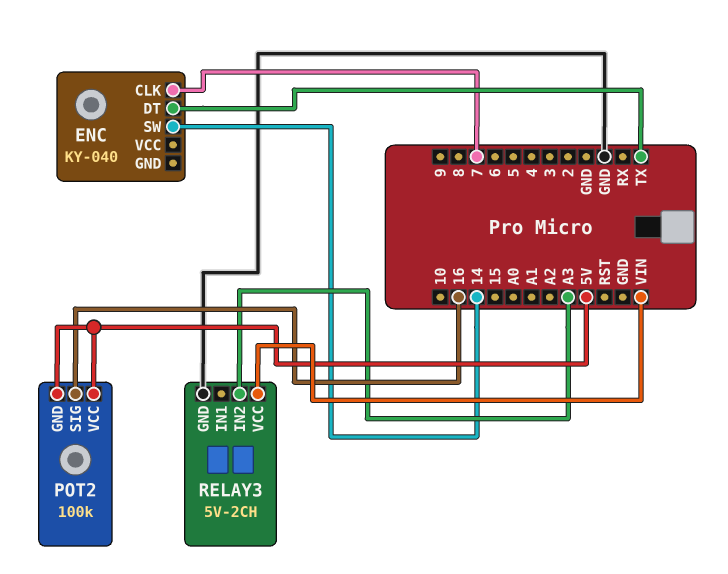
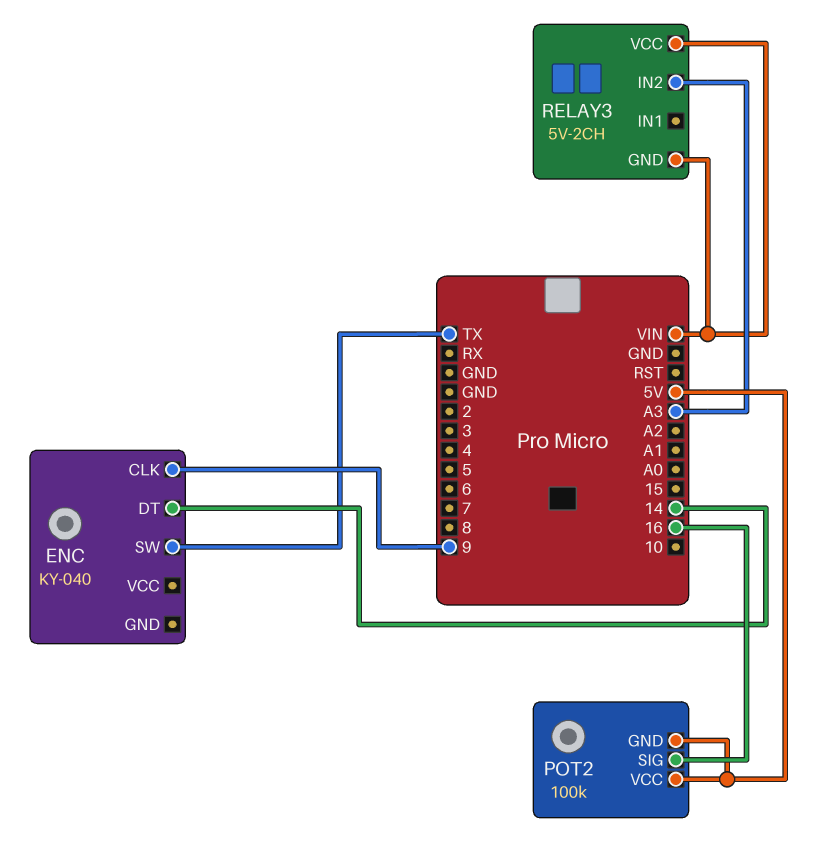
ENC pin CLK: 7 -> 9
ENC pin DT: TX -> 14
ENC pin SW: 14 -> TX
RELAY3 pin GND: GND -> VIN

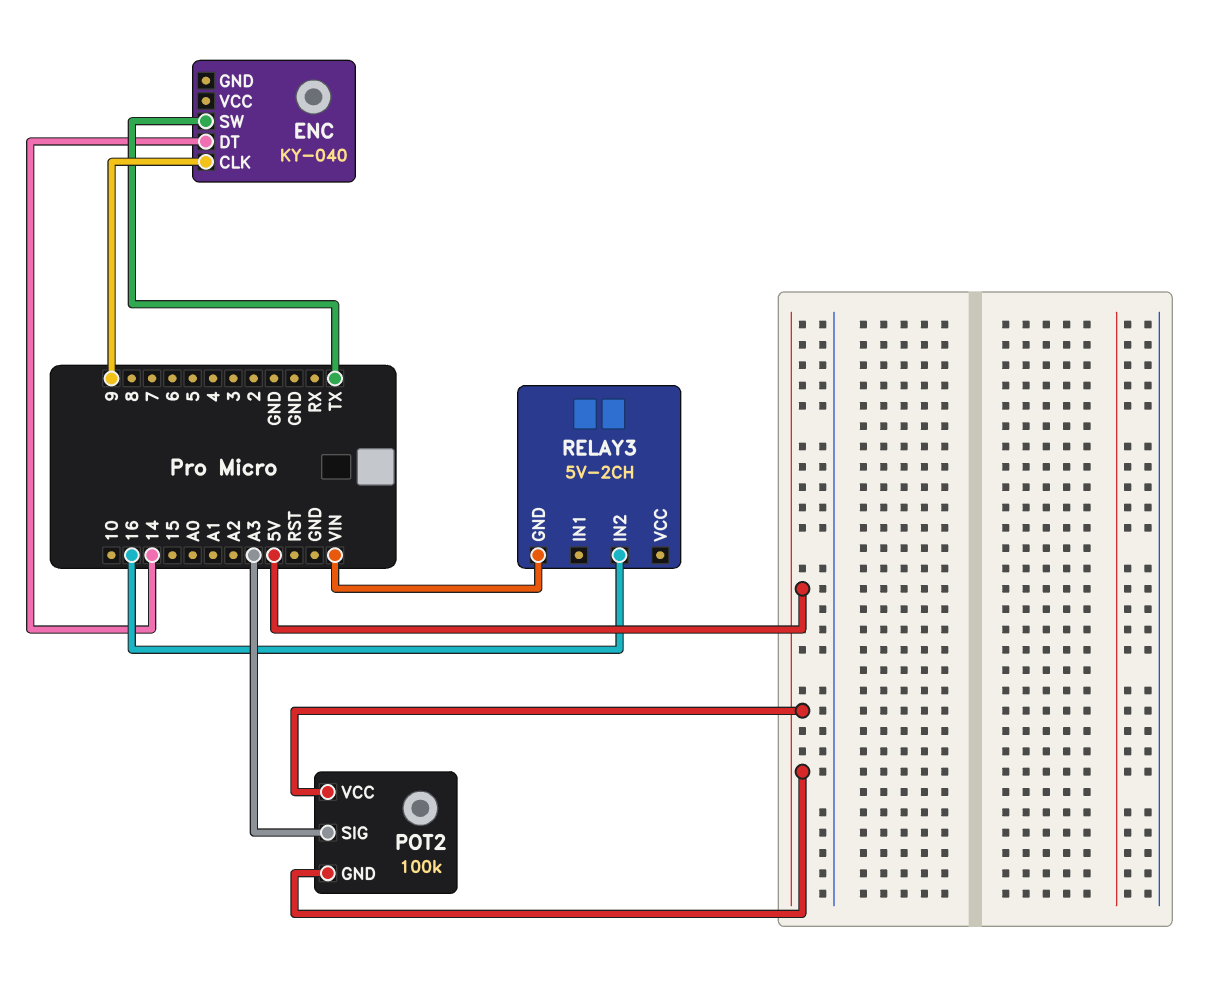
POT2 pin SIG: 16 -> A3
RELAY3 pin IN2: A3 -> 16
RELAY3 pin VCC: VIN -> none

